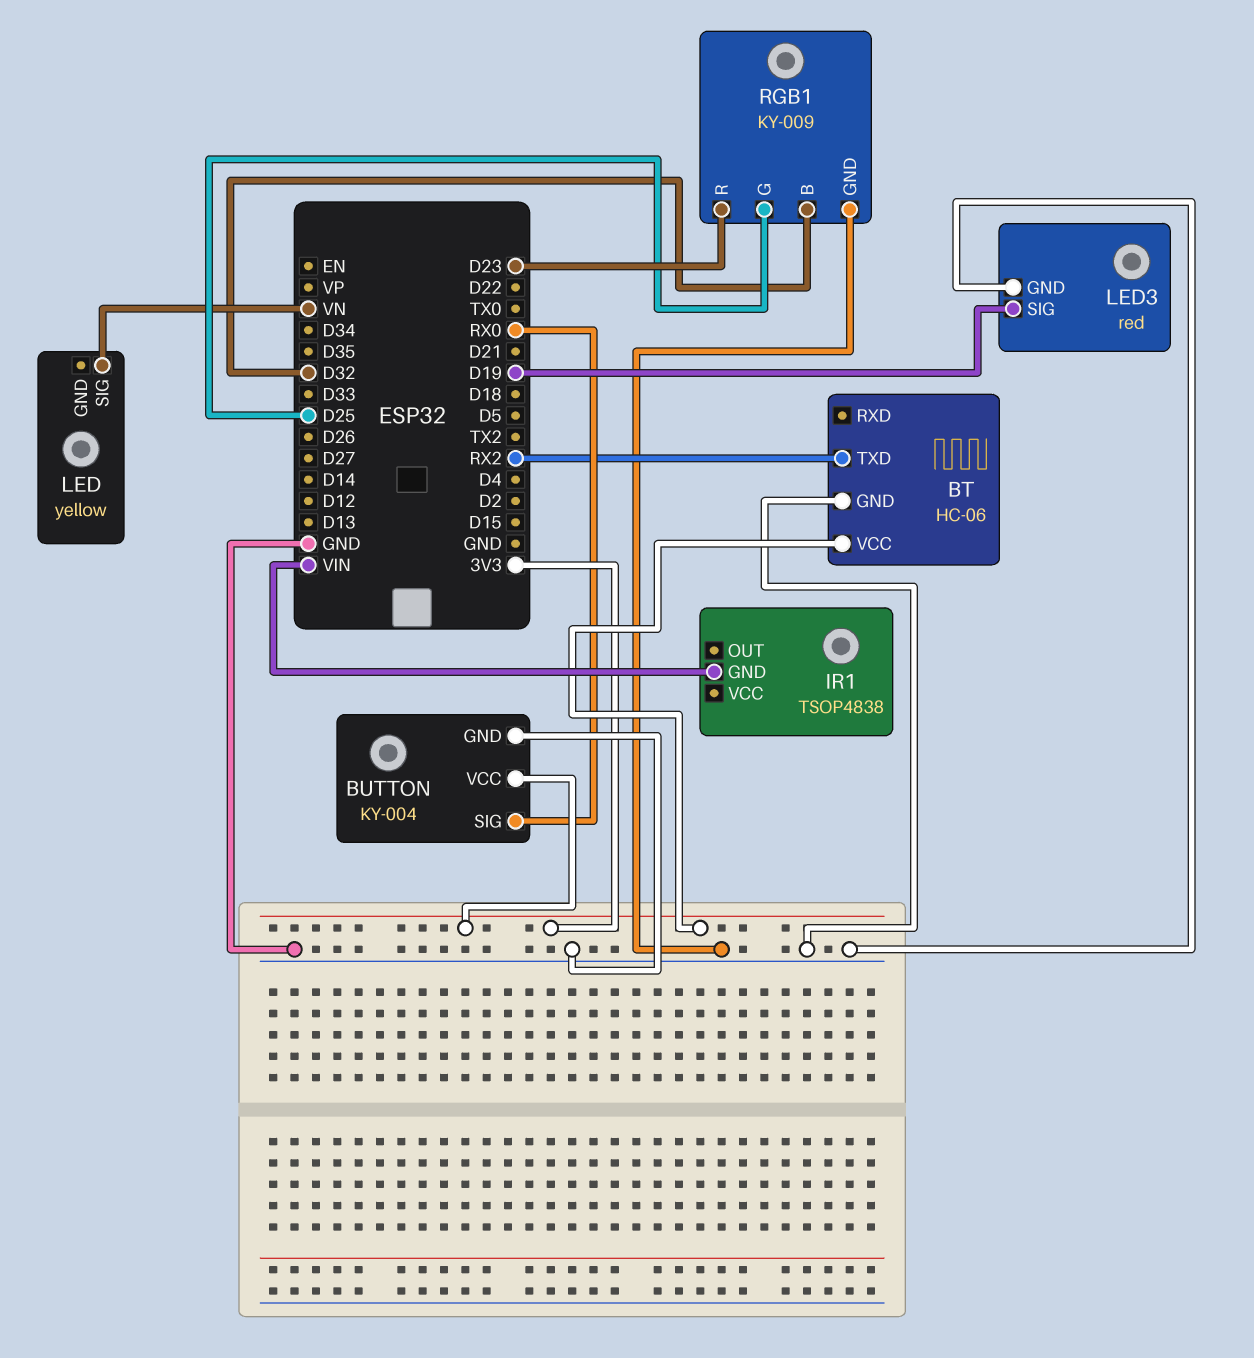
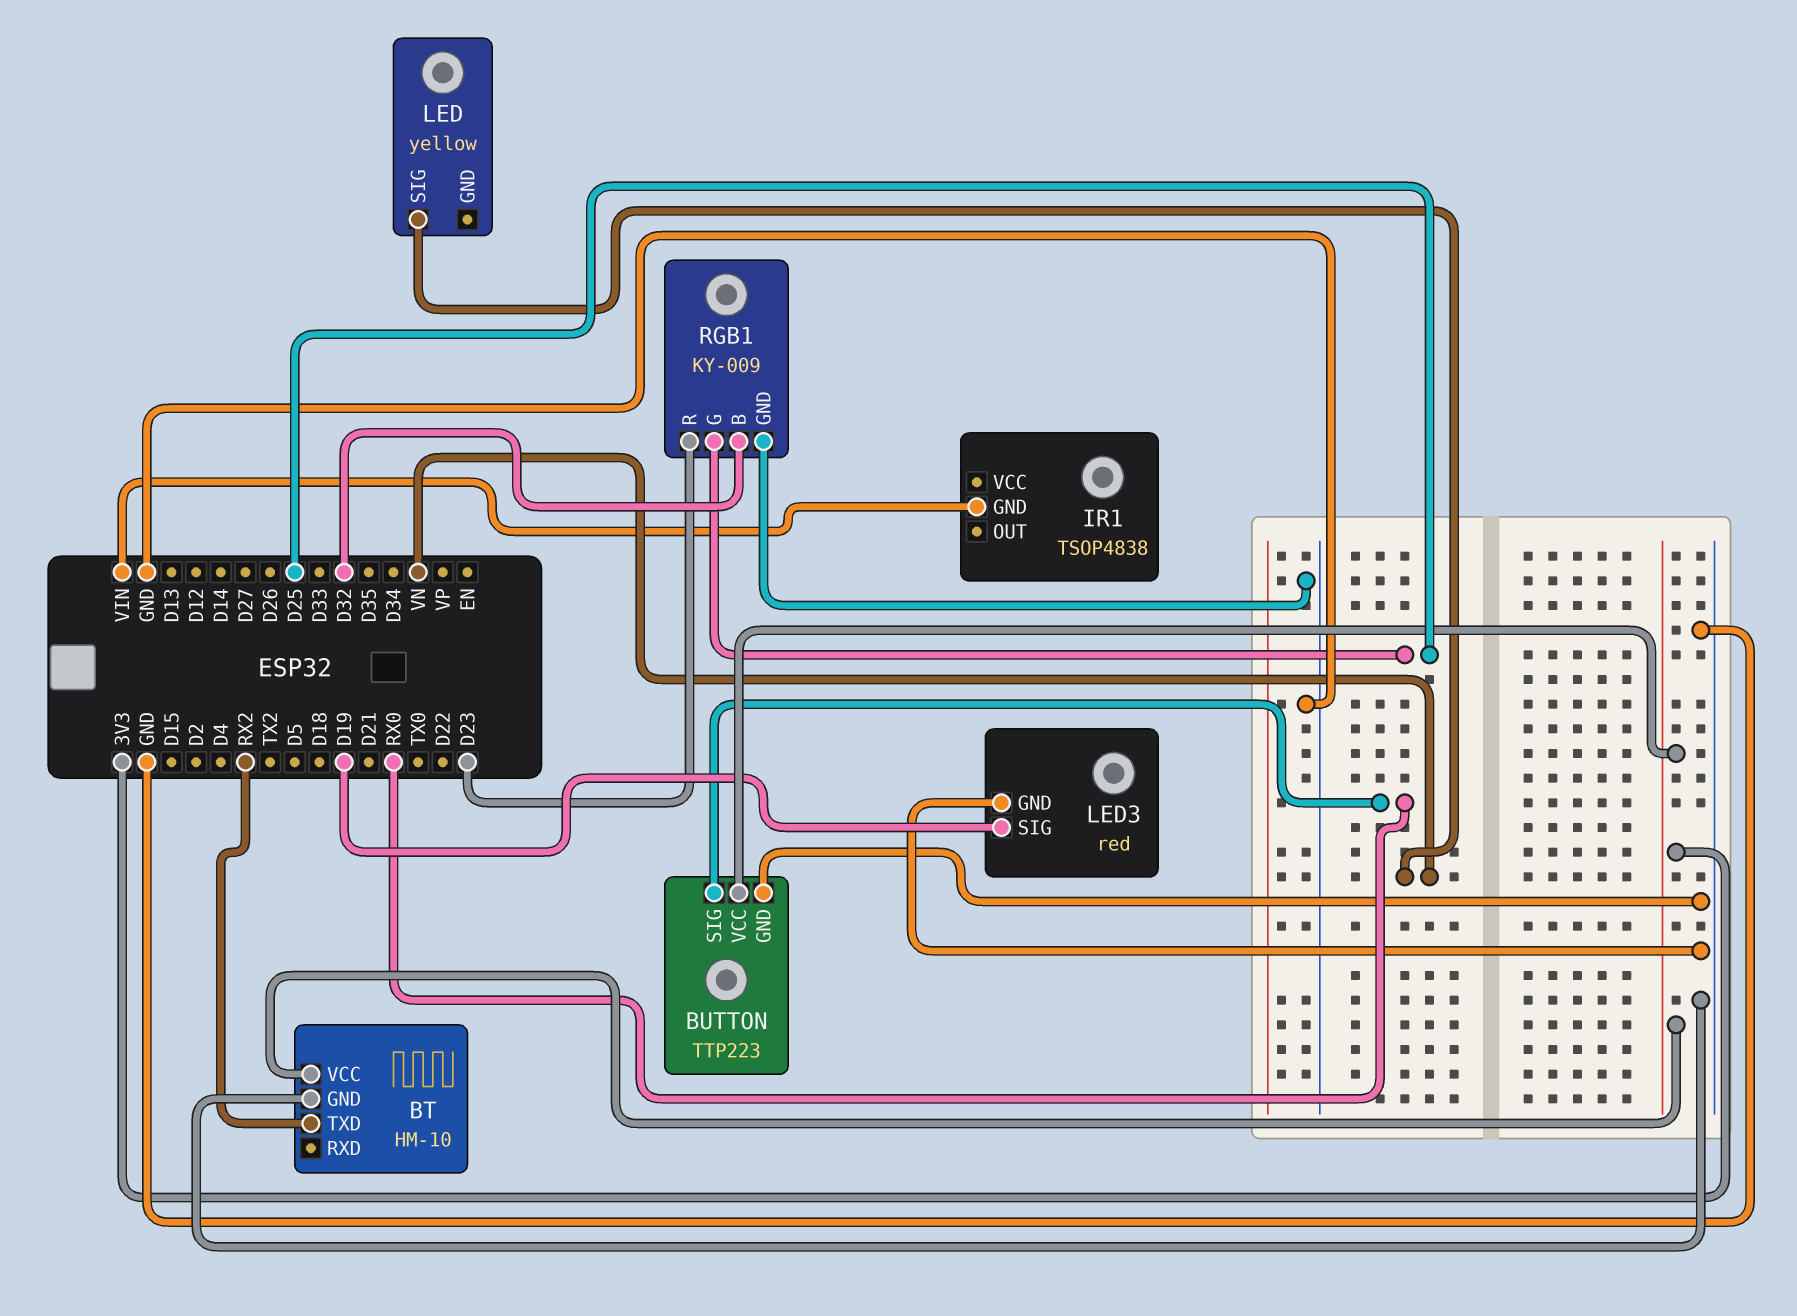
BT: HC-06 -> HM-10
BUTTON: KY-004 -> TTP223

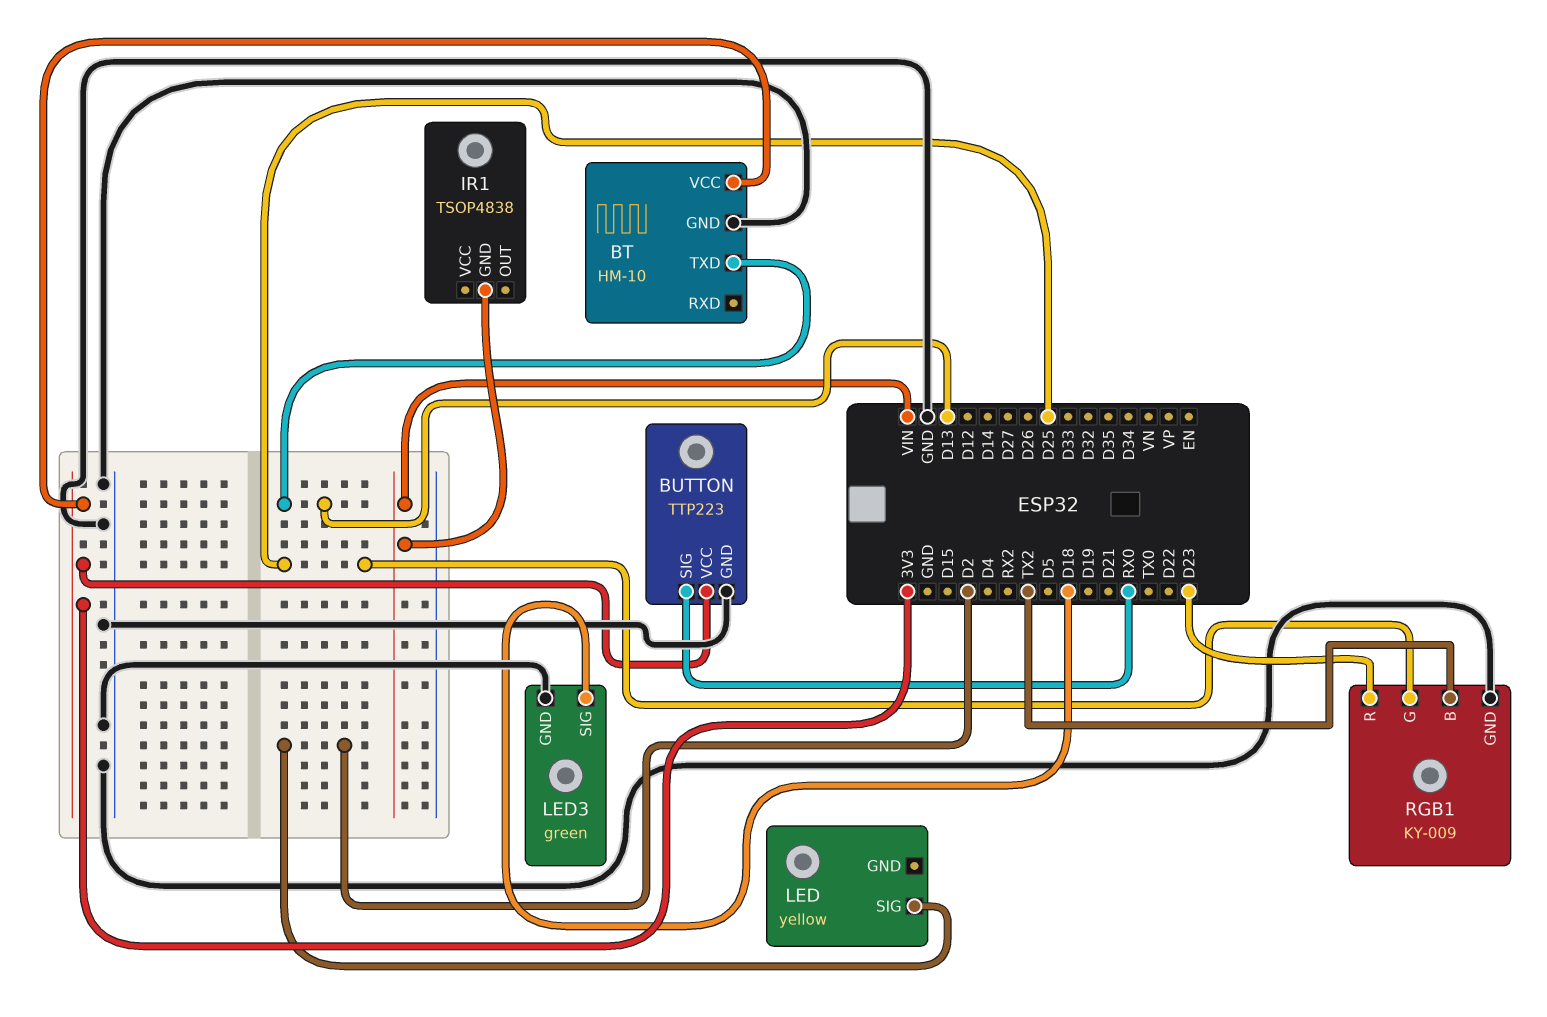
BT pin TXD: RX2 -> D13
LED pin SIG: VN -> D2
LED3: red -> green
LED3 pin SIG: D19 -> D18
RGB1 pin B: D32 -> TX2

